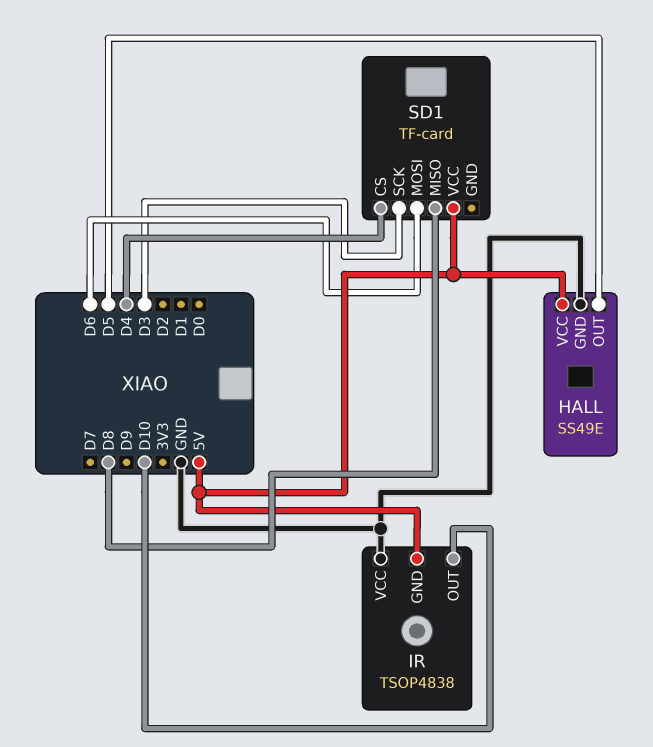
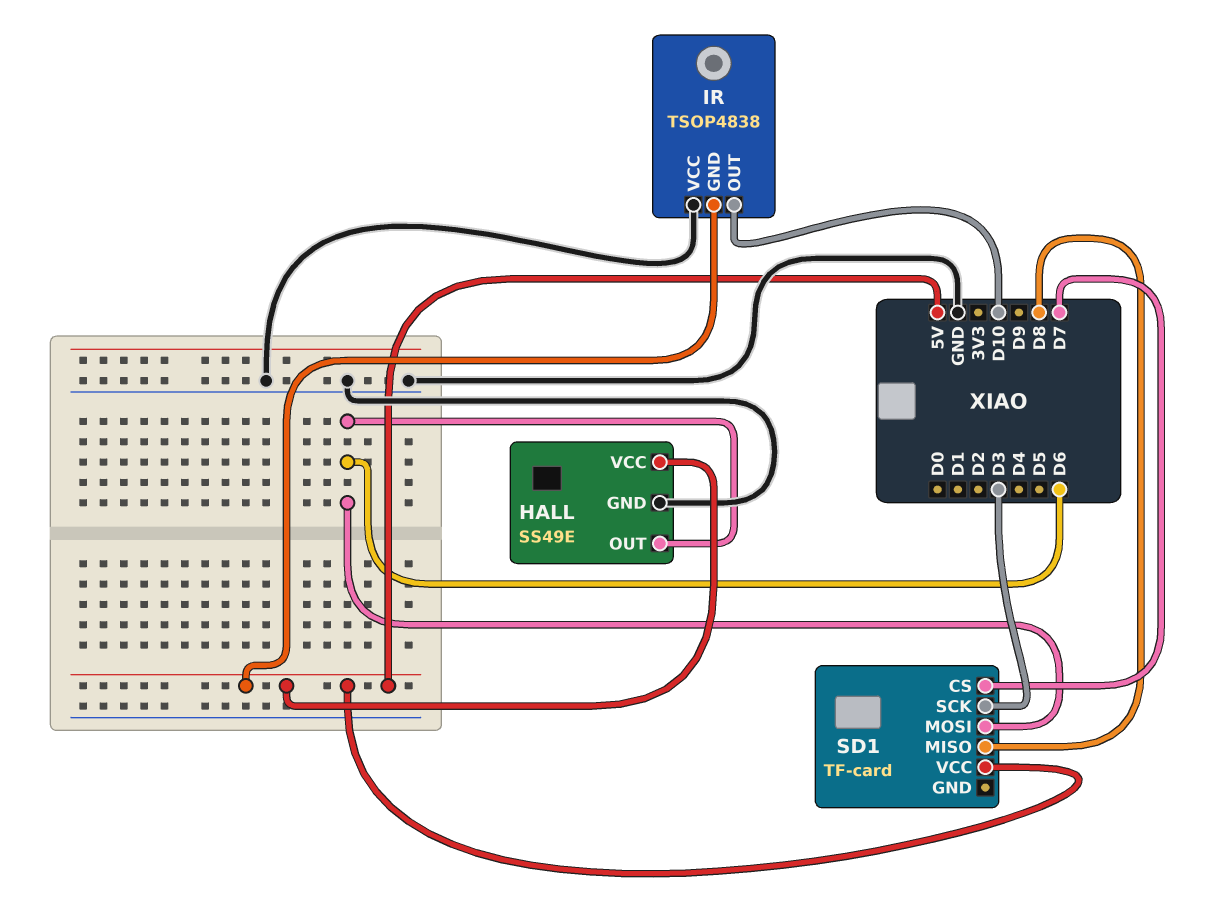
HALL pin OUT: D5 -> D6
SD1 pin CS: D4 -> D7

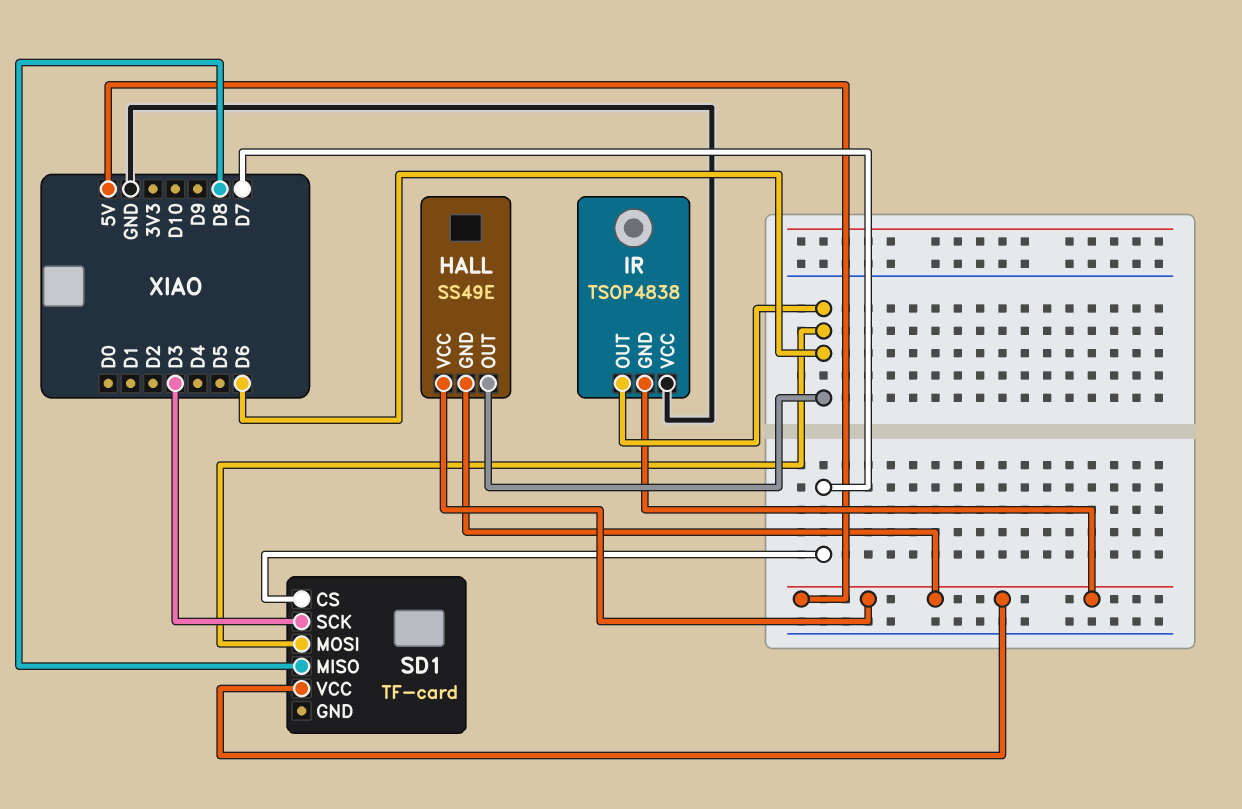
HALL pin GND: GND -> 5V
IR pin OUT: D10 -> D6

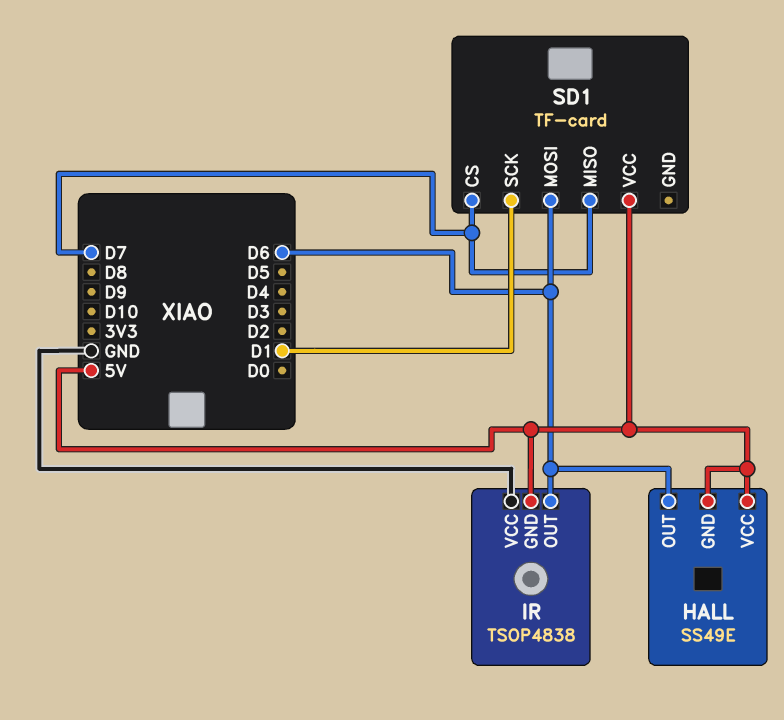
SD1 pin MISO: D8 -> D7
SD1 pin SCK: D3 -> D1

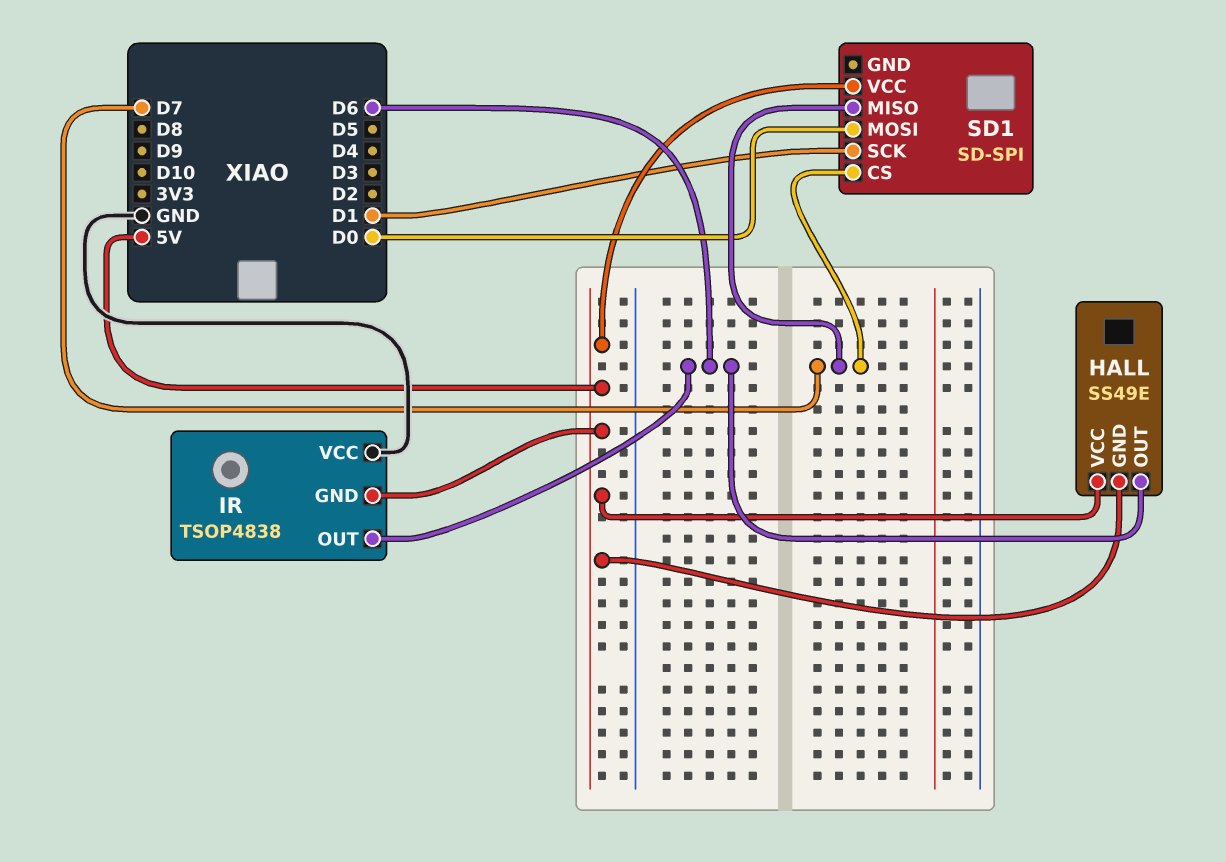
SD1: TF-card -> SD-SPI
SD1 pin MOSI: D6 -> D0

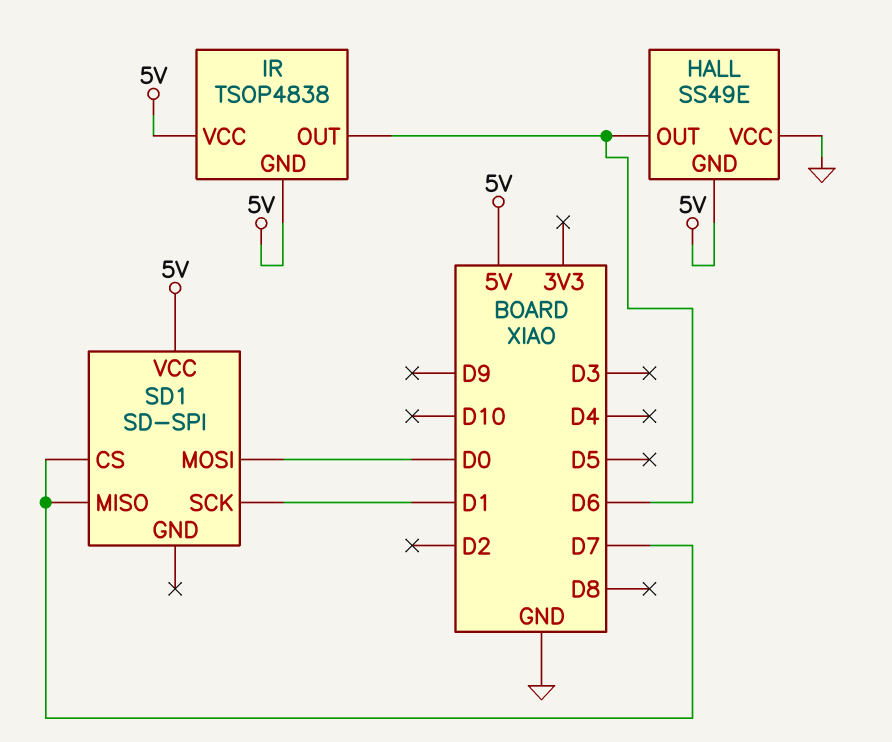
HALL pin VCC: 5V -> GND
IR pin VCC: GND -> 5V

